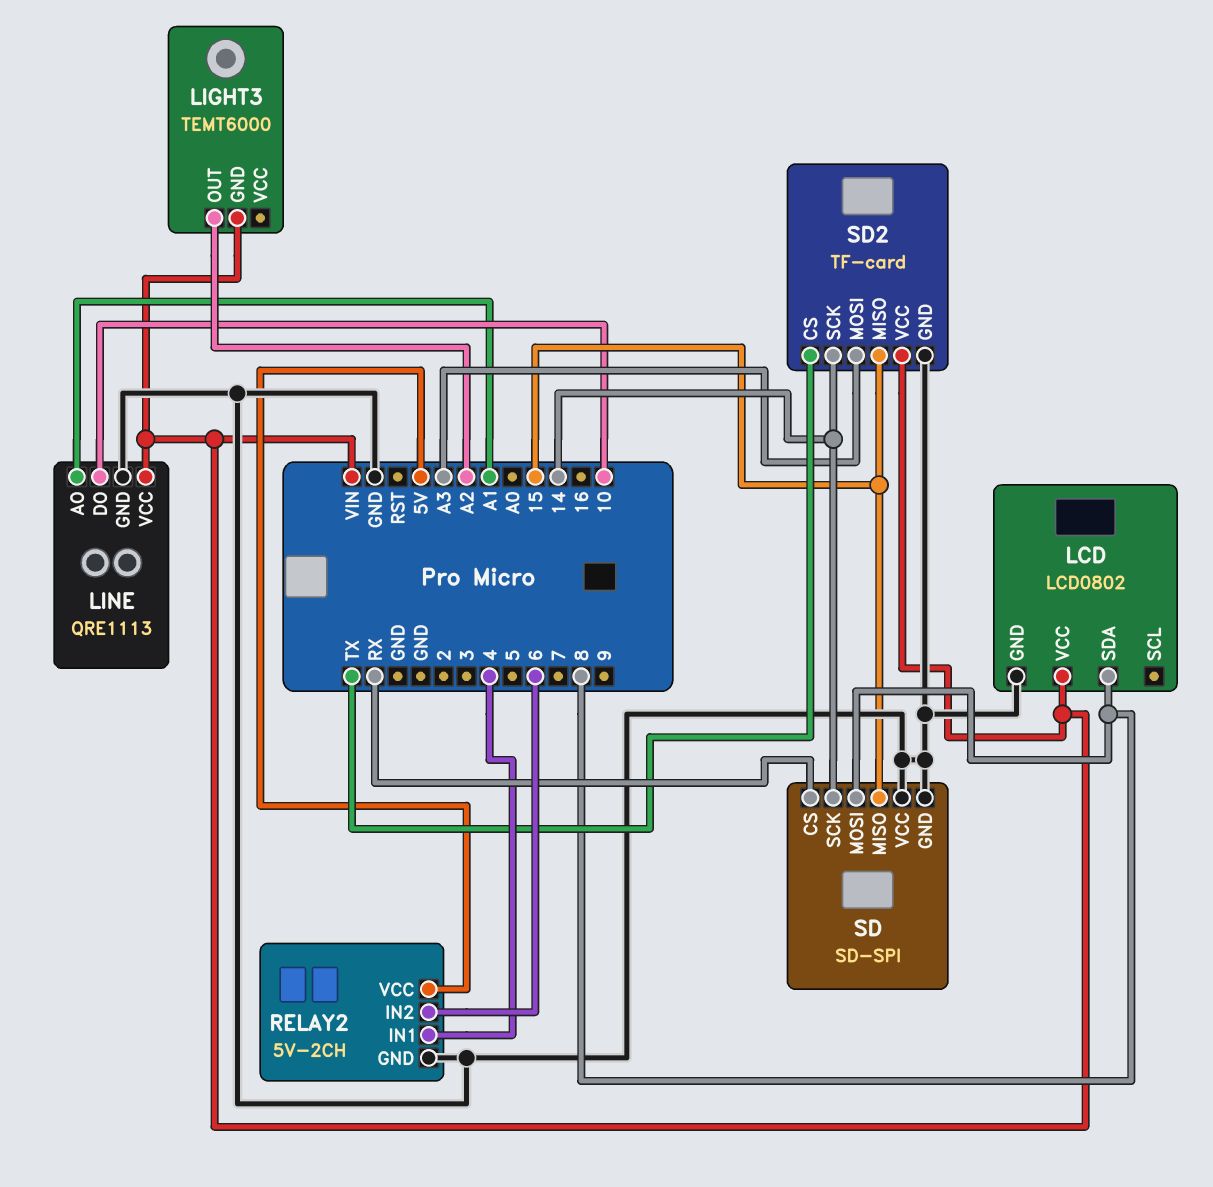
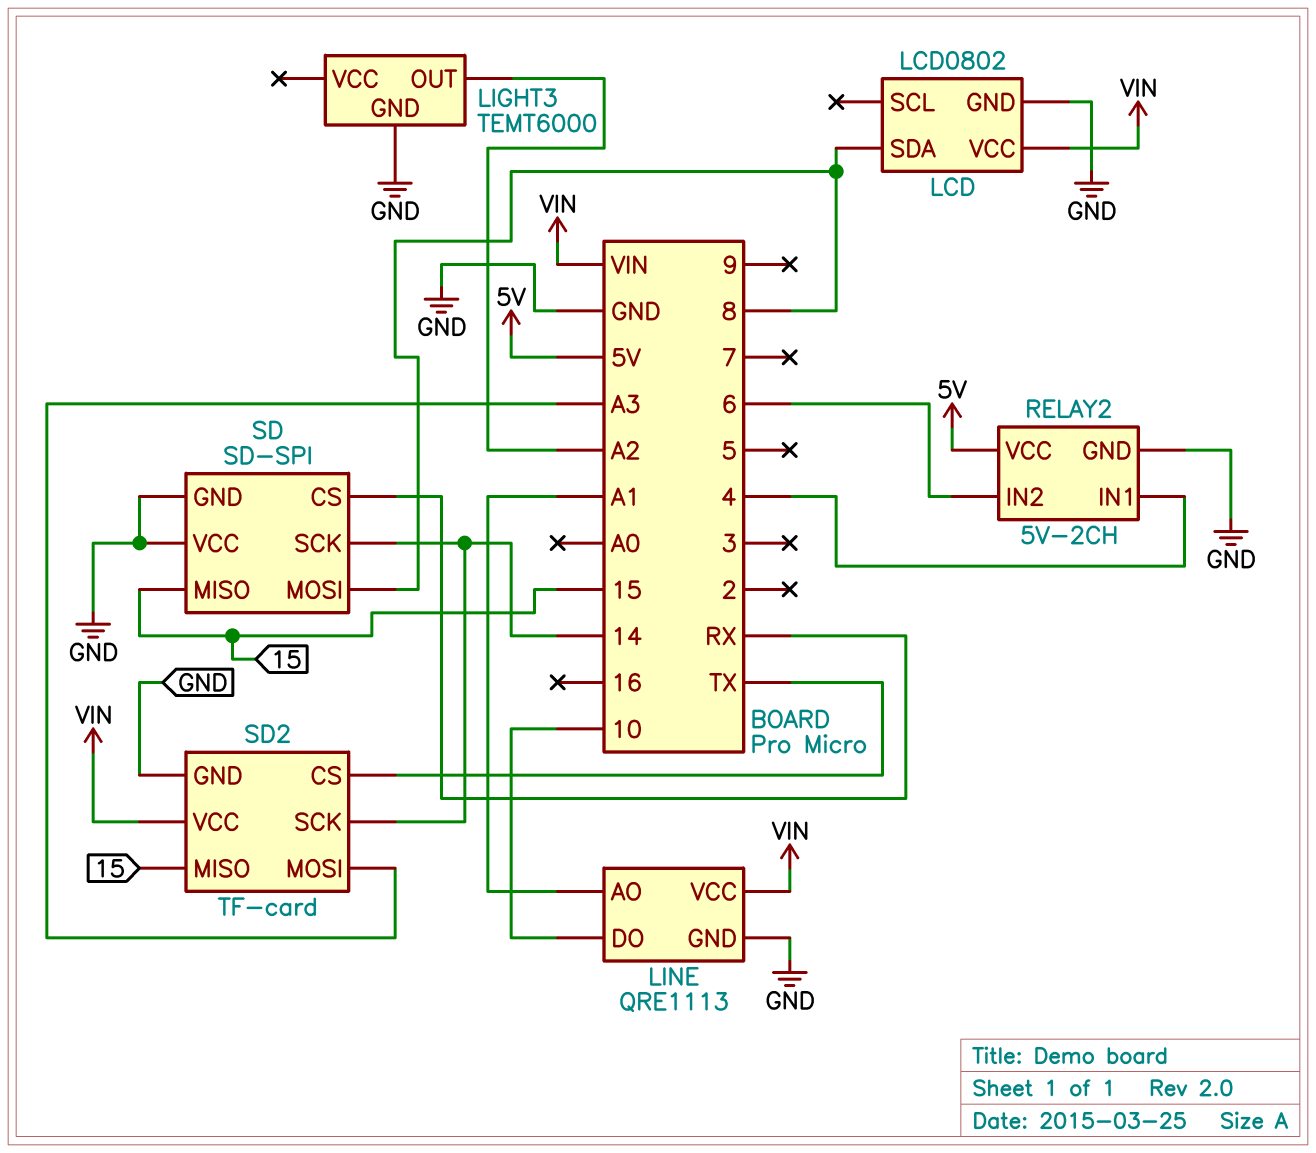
LIGHT3 pin GND: VIN -> GND

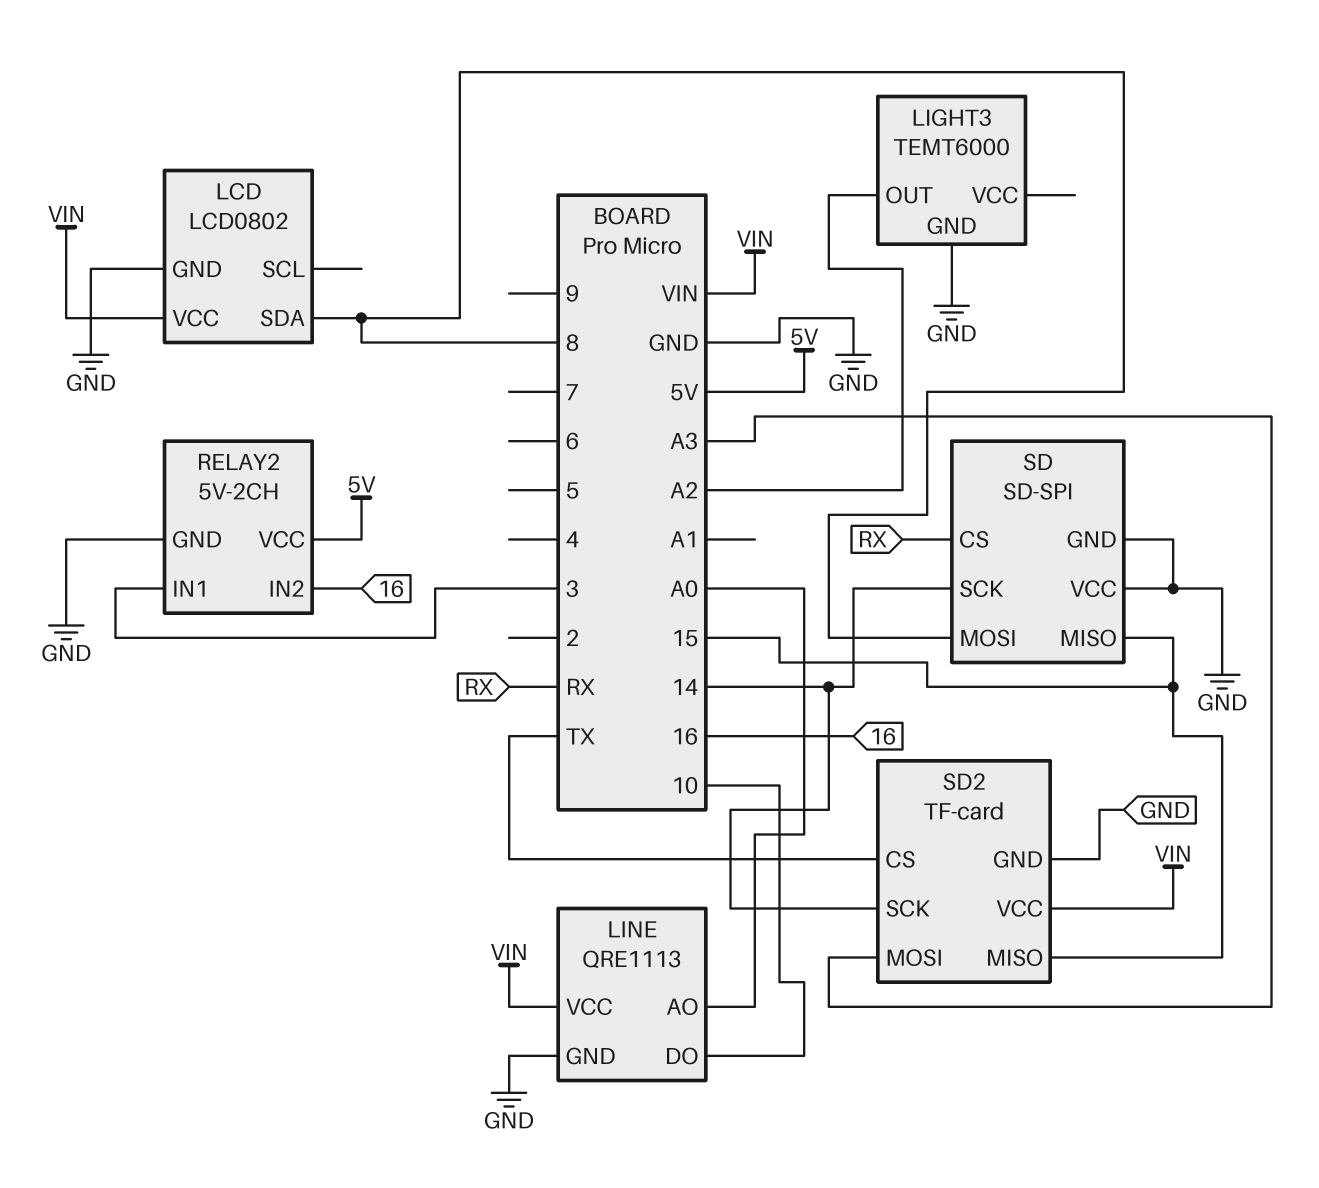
LINE pin AO: A1 -> A0
RELAY2 pin IN1: 4 -> 3
RELAY2 pin IN2: 6 -> 16

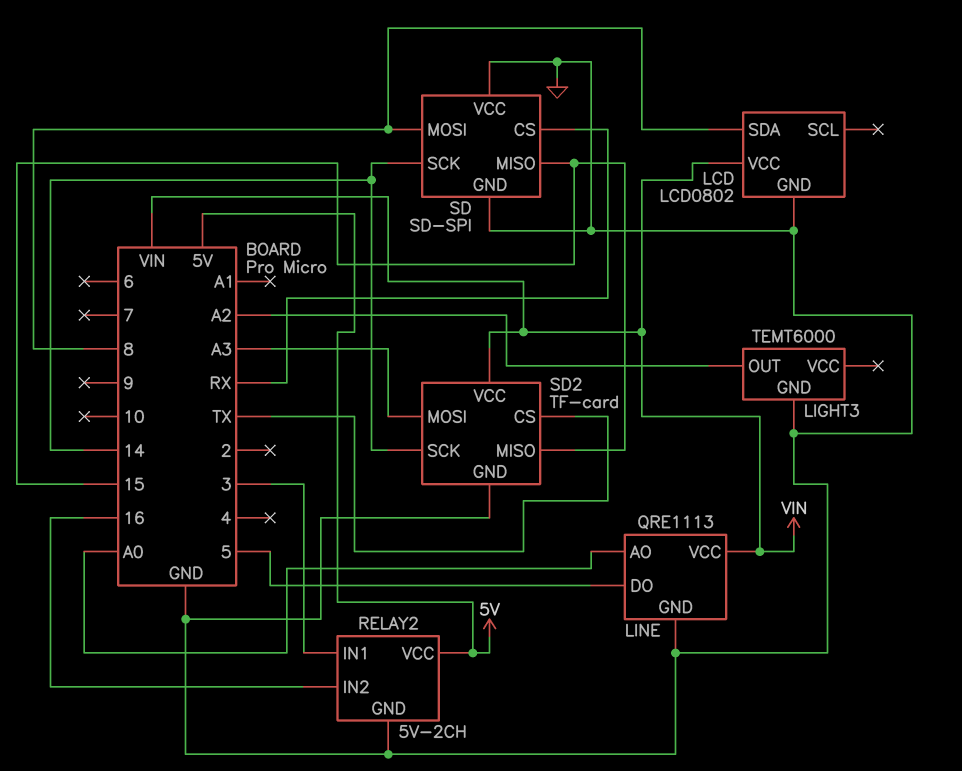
LINE pin DO: 10 -> 5

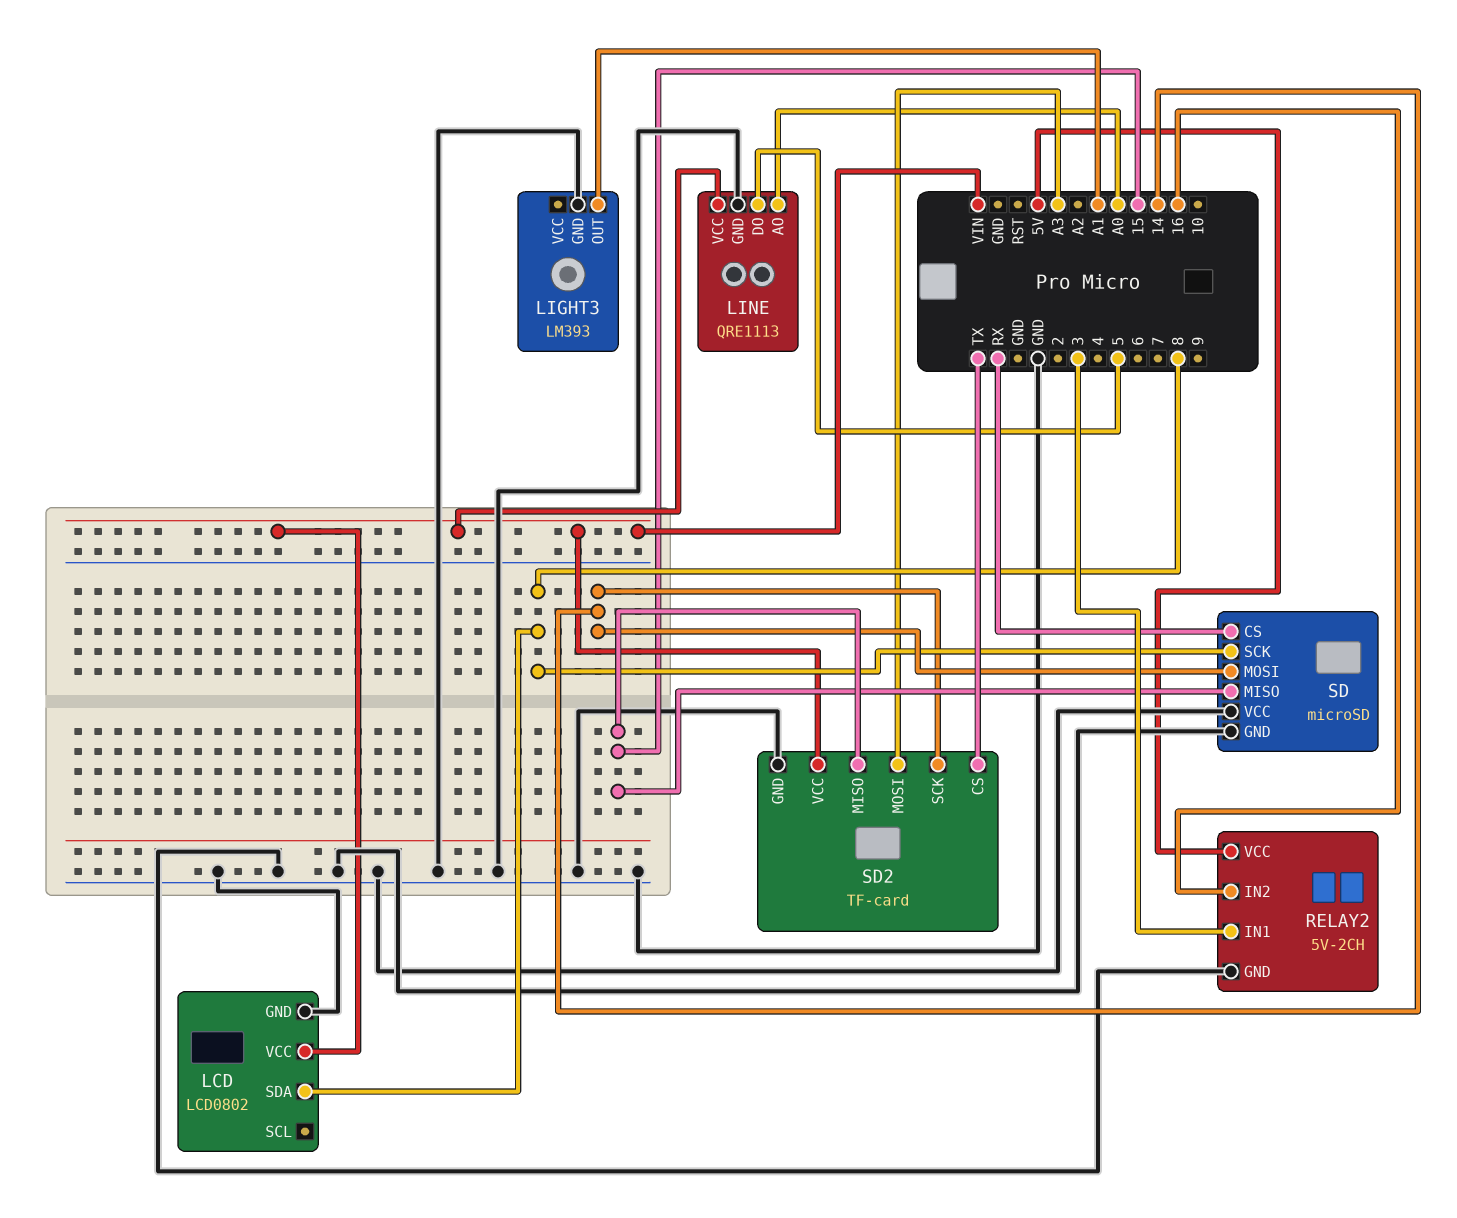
LIGHT3: TEMT6000 -> LM393
LIGHT3 pin OUT: A2 -> A1
SD: SD-SPI -> microSD
SD pin MOSI: 8 -> 14
SD pin SCK: 14 -> 8

